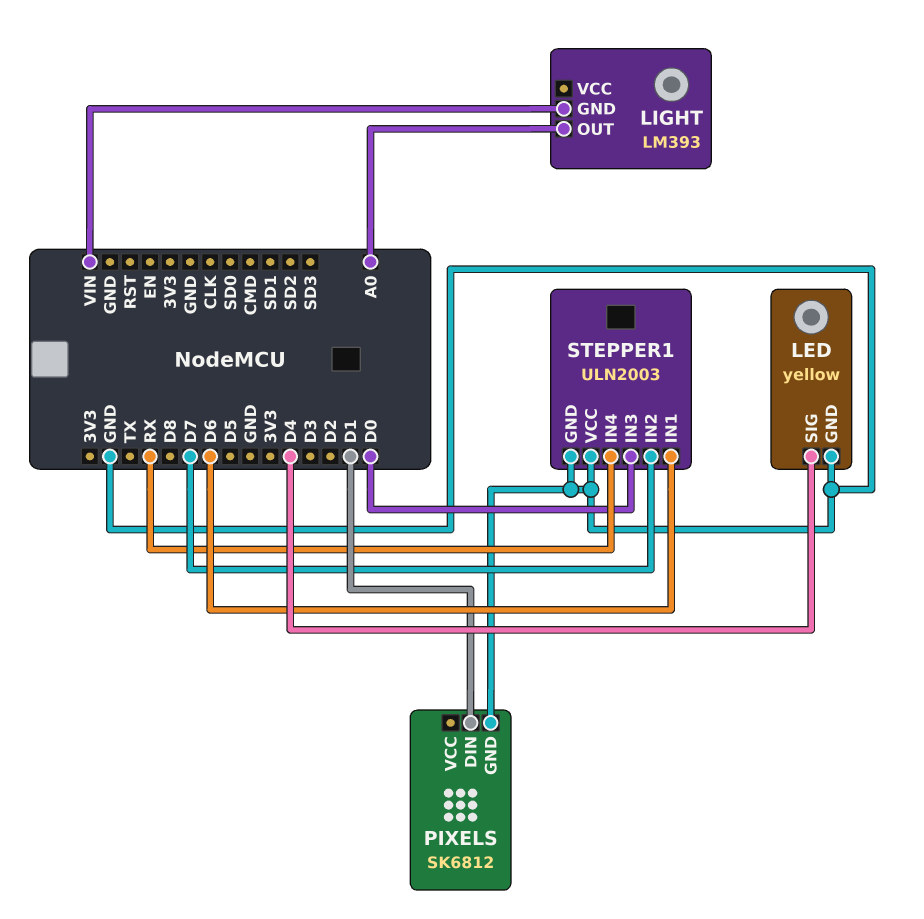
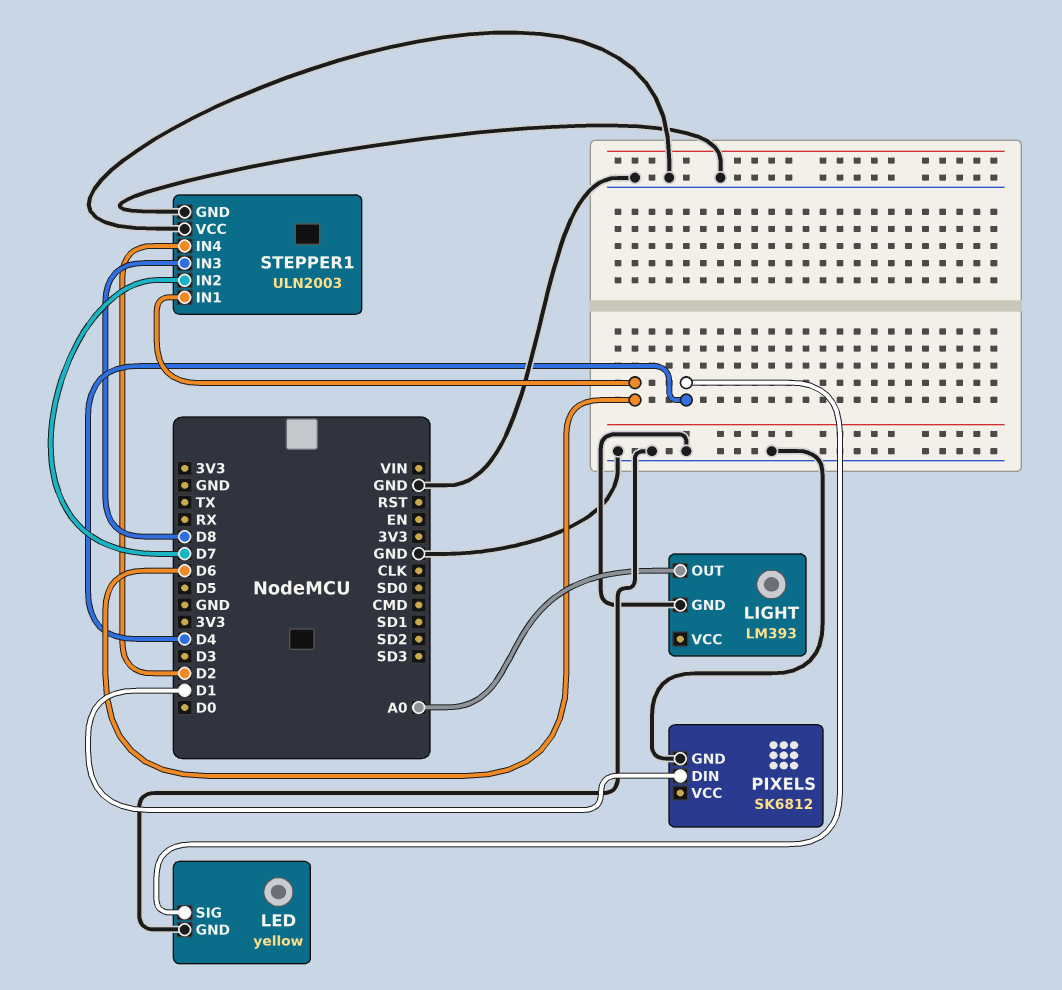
LIGHT pin GND: VIN -> GND
STEPPER1 pin IN3: D0 -> D8
STEPPER1 pin IN4: RX -> D2

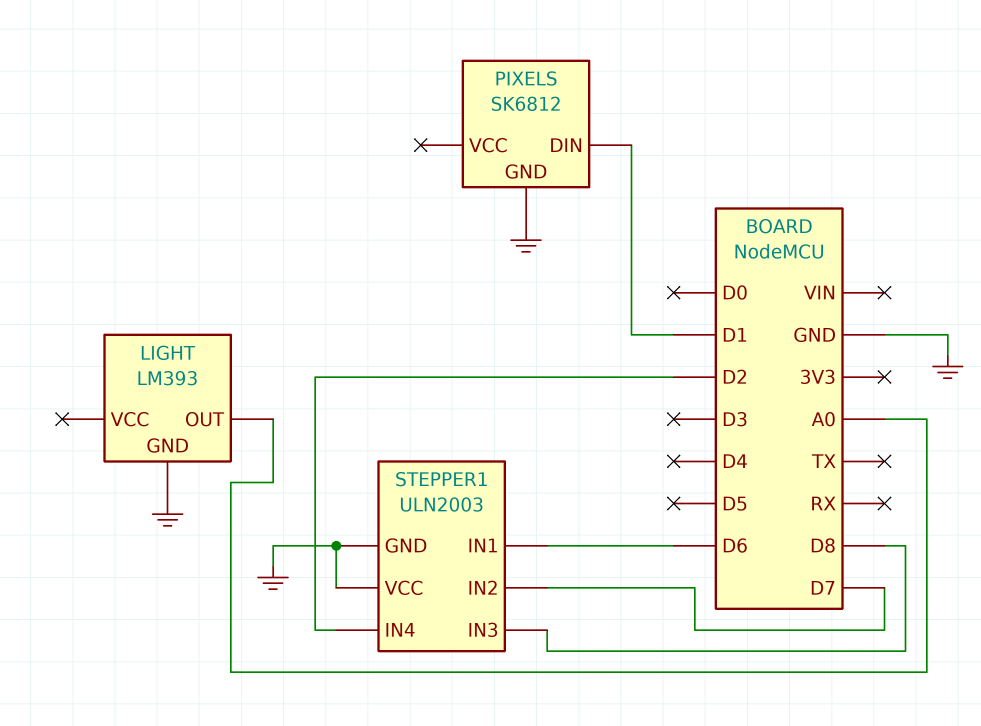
LED: yellow -> none
LED pin GND: GND -> none
LED pin SIG: D4 -> none

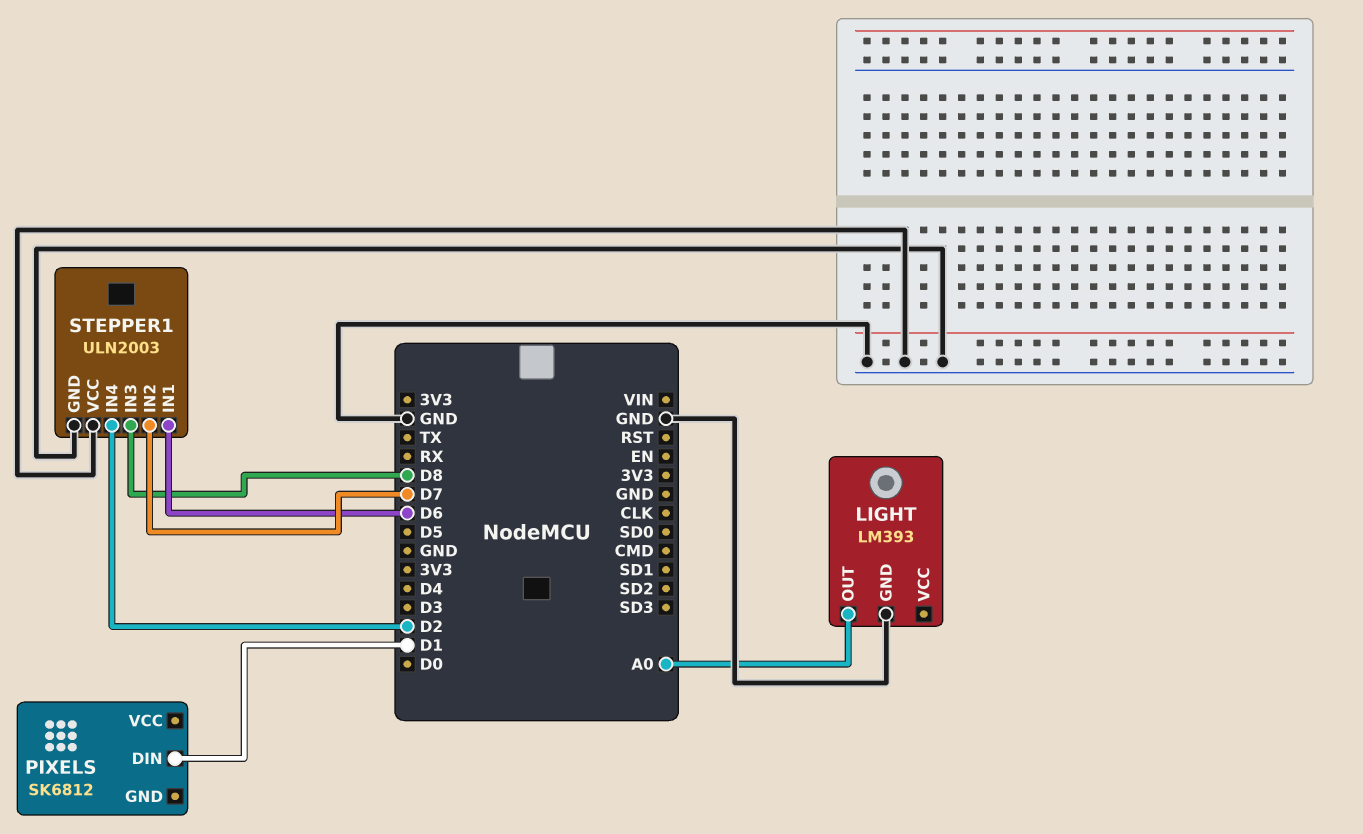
PIXELS pin GND: GND -> none

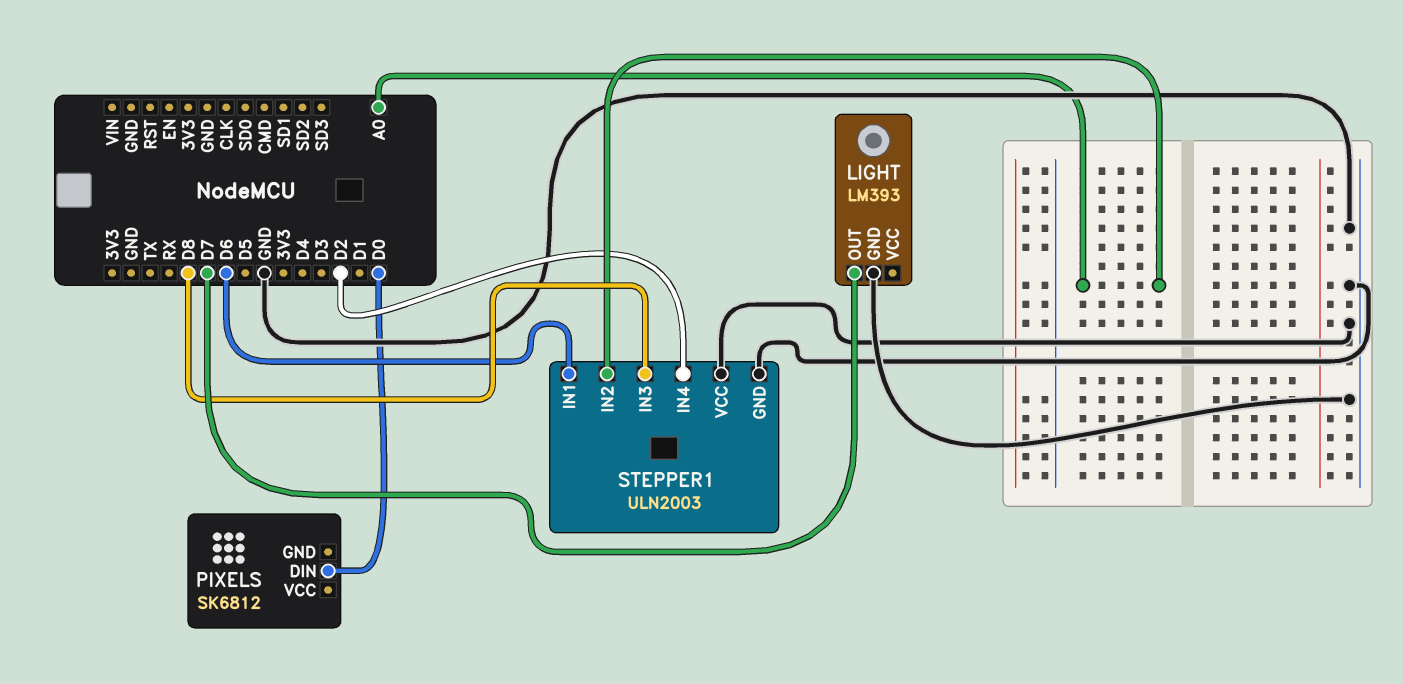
LIGHT pin OUT: A0 -> D7
PIXELS pin DIN: D1 -> D0
STEPPER1 pin IN2: D7 -> A0

